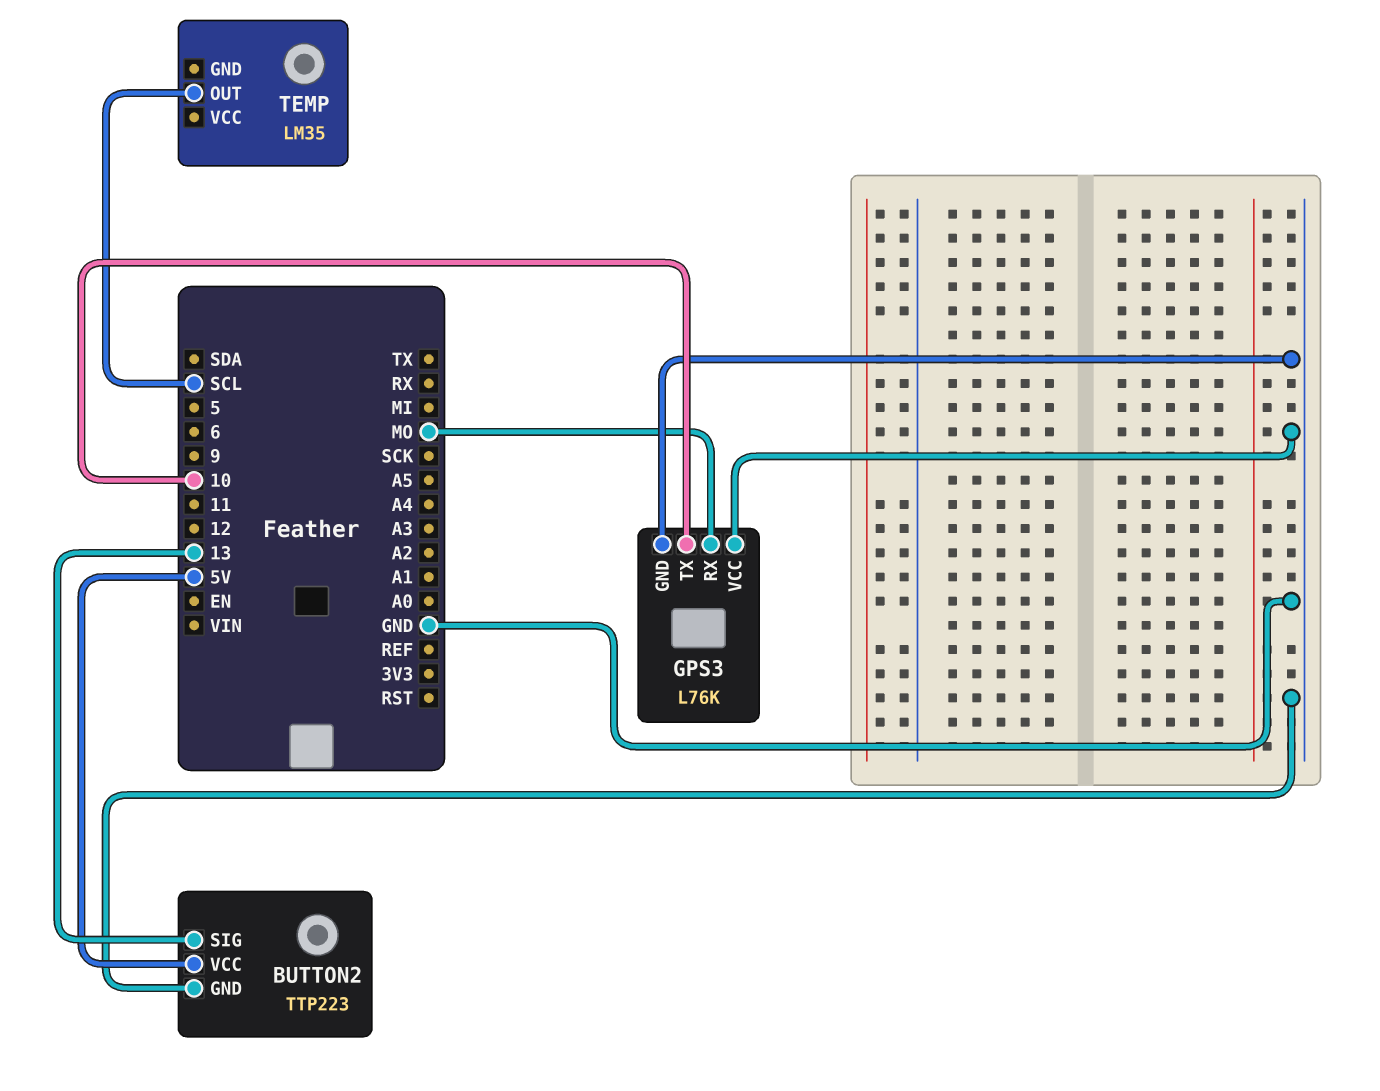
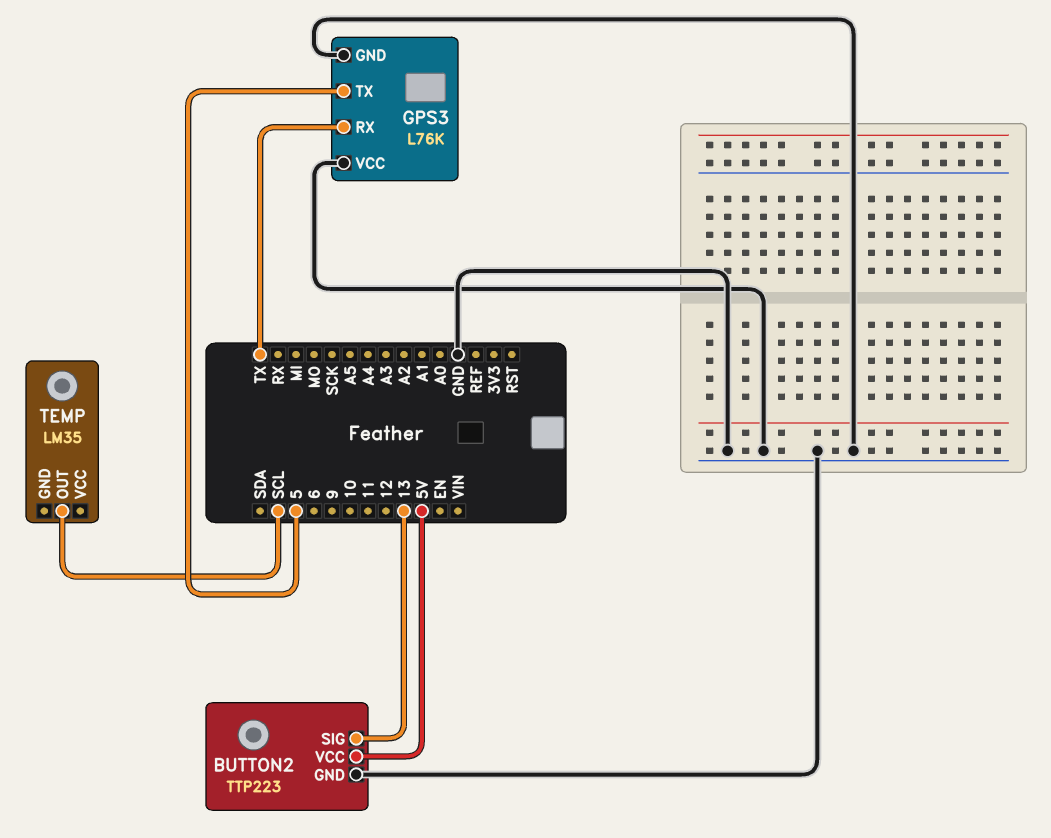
GPS3 pin RX: MO -> TX
GPS3 pin TX: 10 -> 5

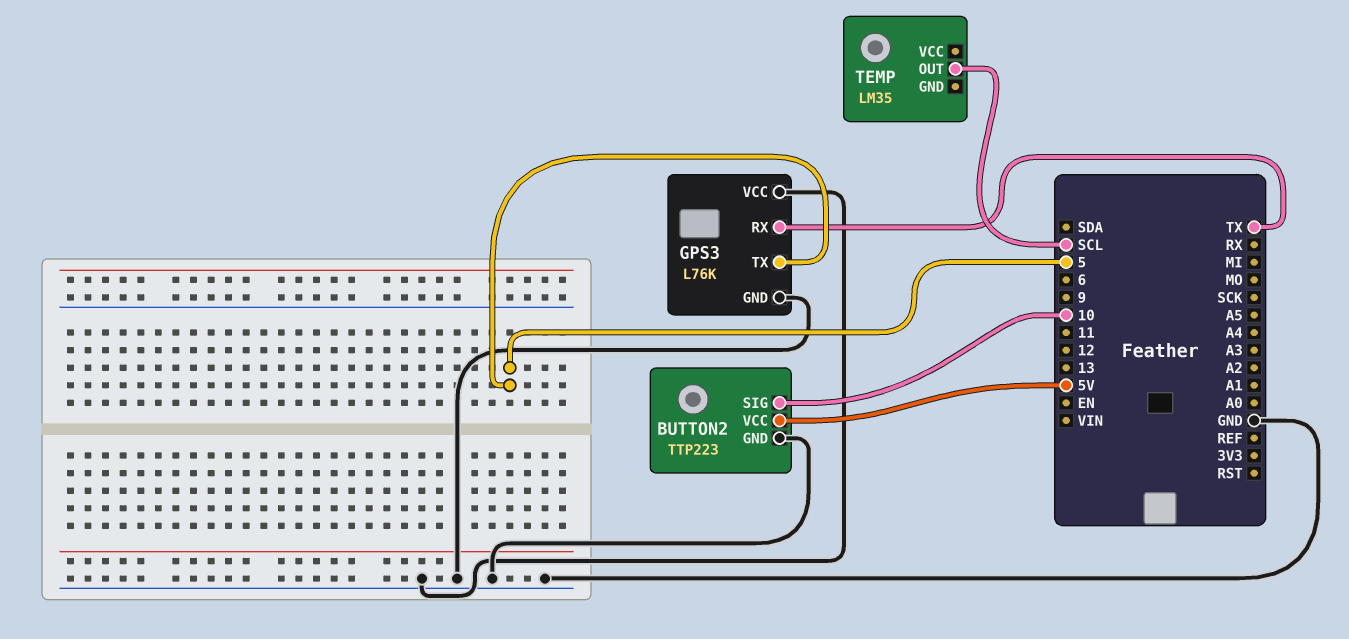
BUTTON2 pin SIG: 13 -> 10

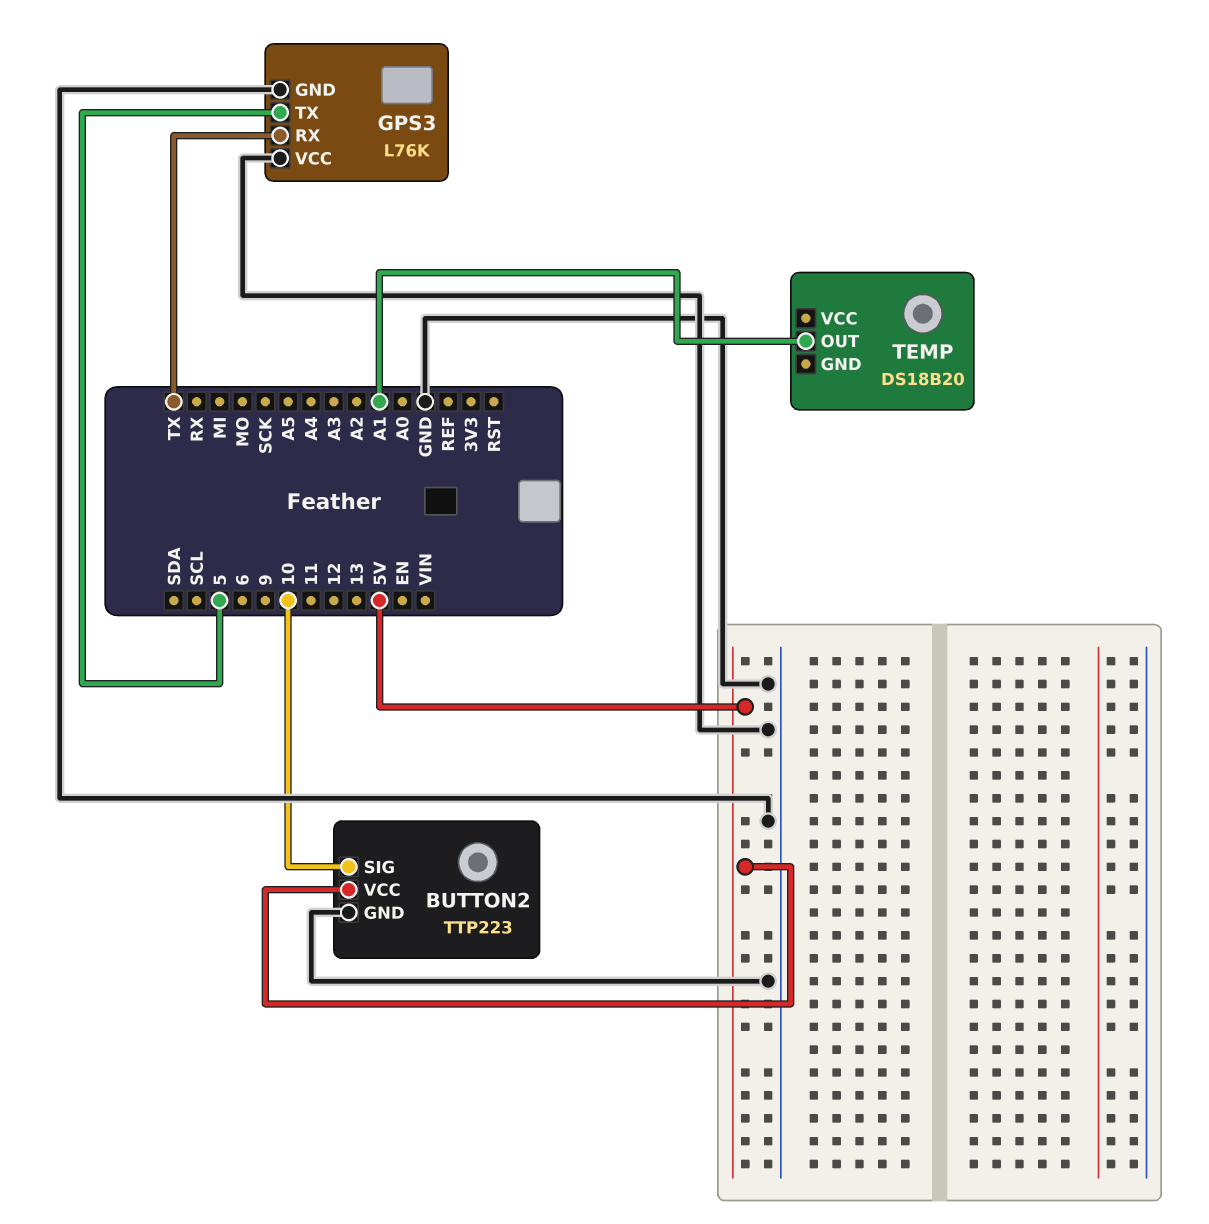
TEMP: LM35 -> DS18B20
TEMP pin OUT: SCL -> A1

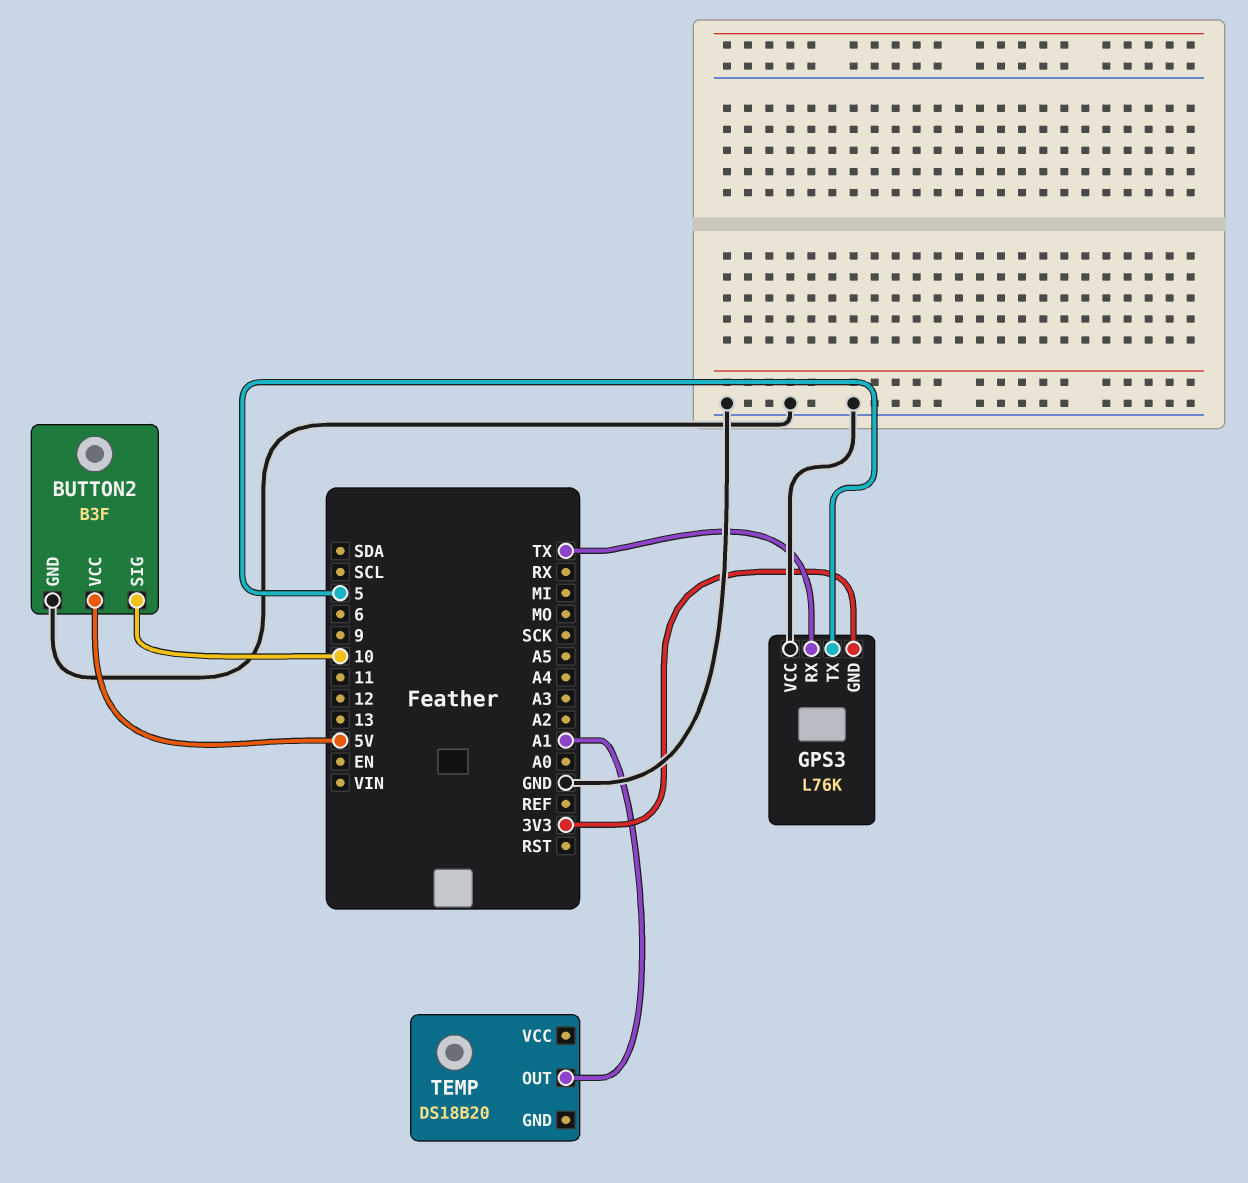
BUTTON2: TTP223 -> B3F
GPS3 pin GND: GND -> 3V3

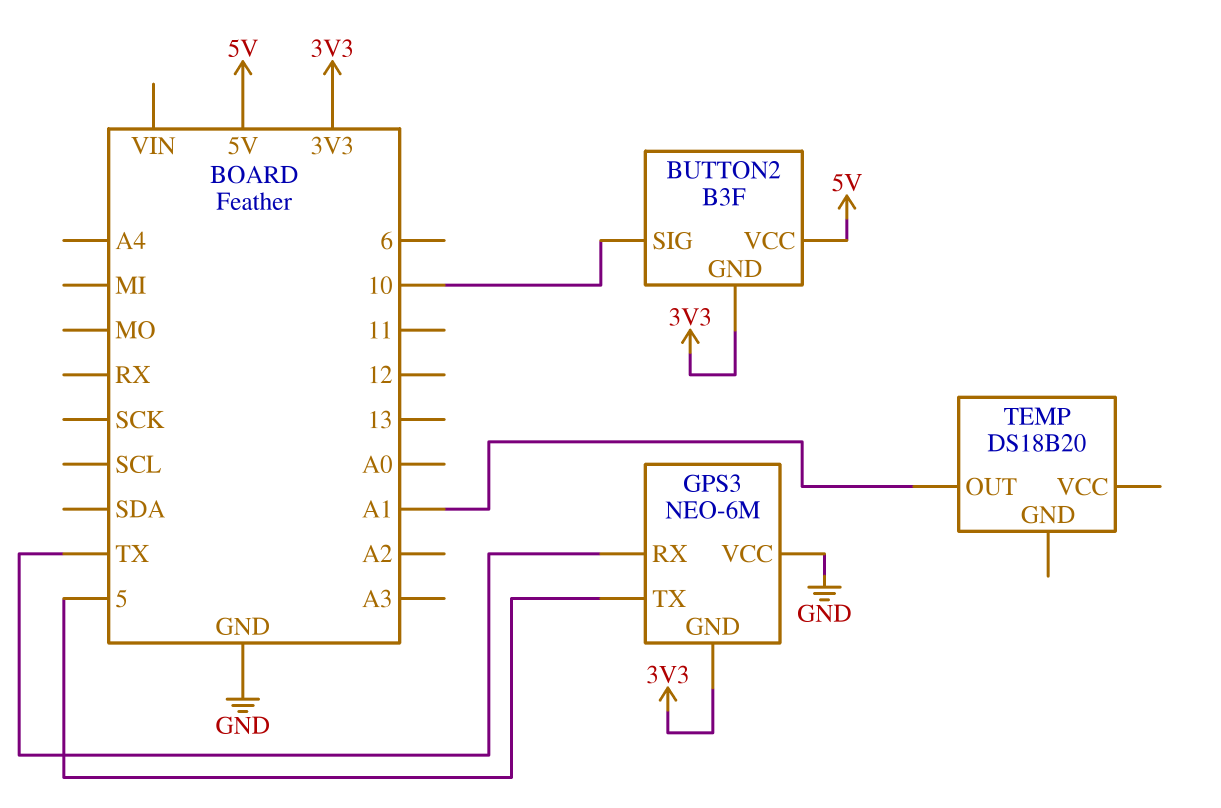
BUTTON2 pin GND: GND -> 3V3
GPS3: L76K -> NEO-6M

